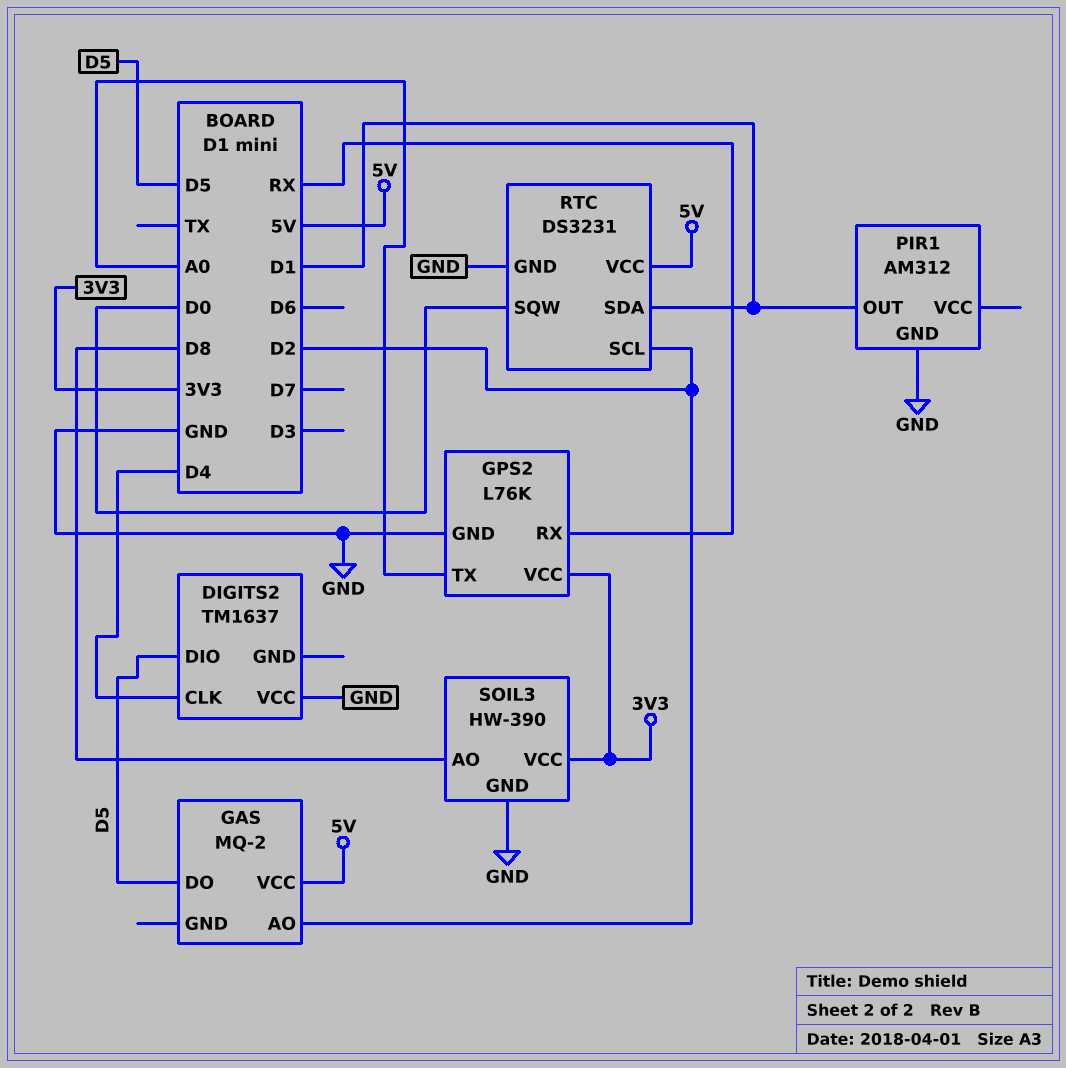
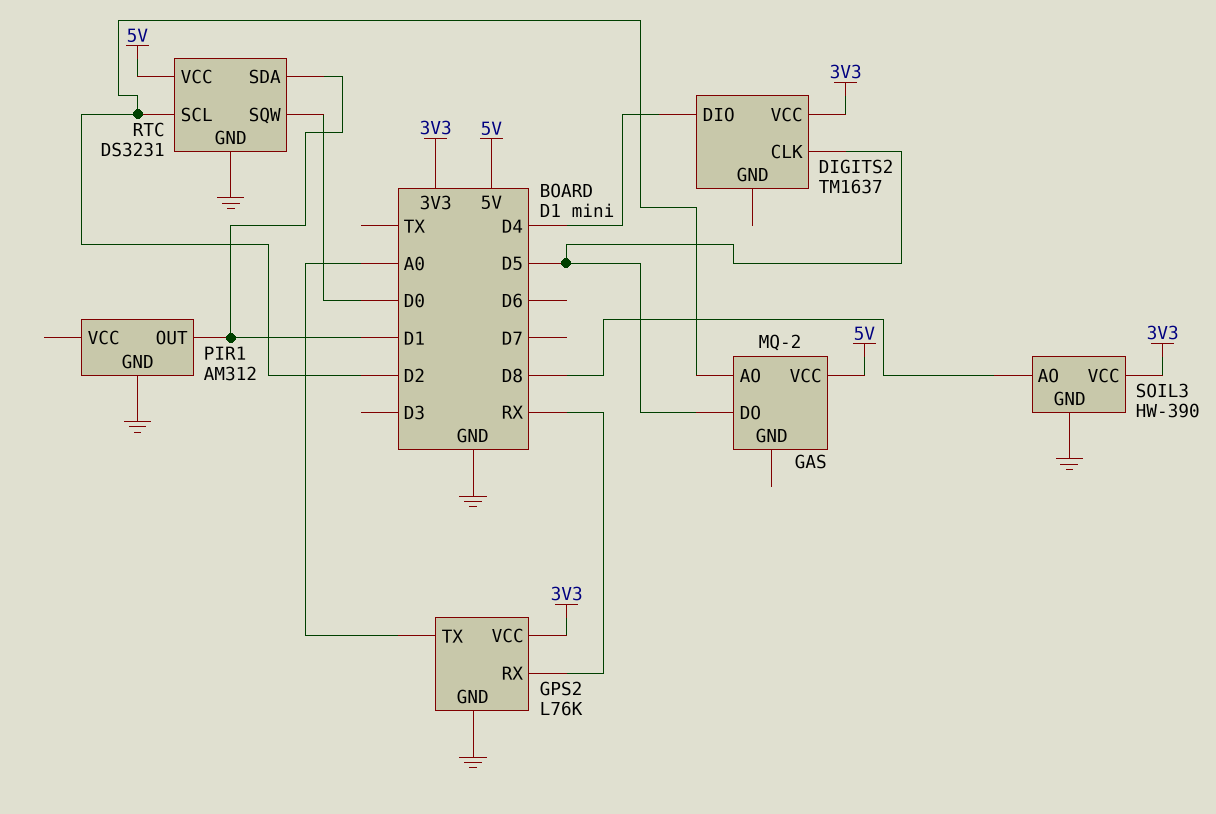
DIGITS2 pin CLK: D4 -> D5
DIGITS2 pin DIO: D5 -> D4
DIGITS2 pin VCC: GND -> 3V3

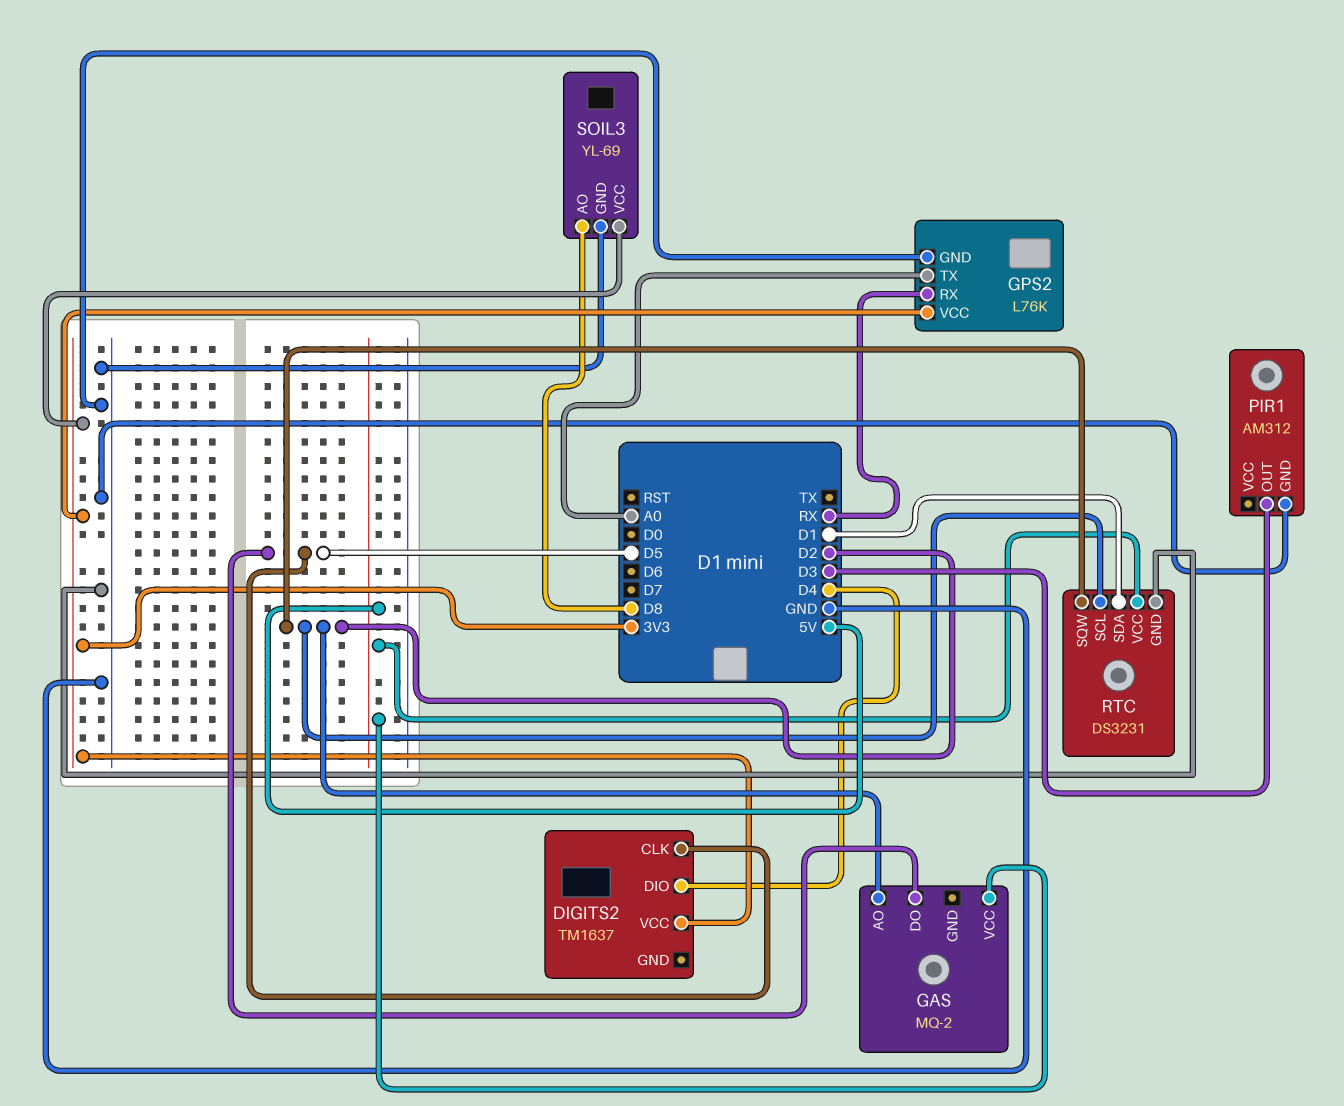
PIR1 pin OUT: D1 -> D3
RTC pin SQW: D0 -> D2
SOIL3: HW-390 -> YL-69

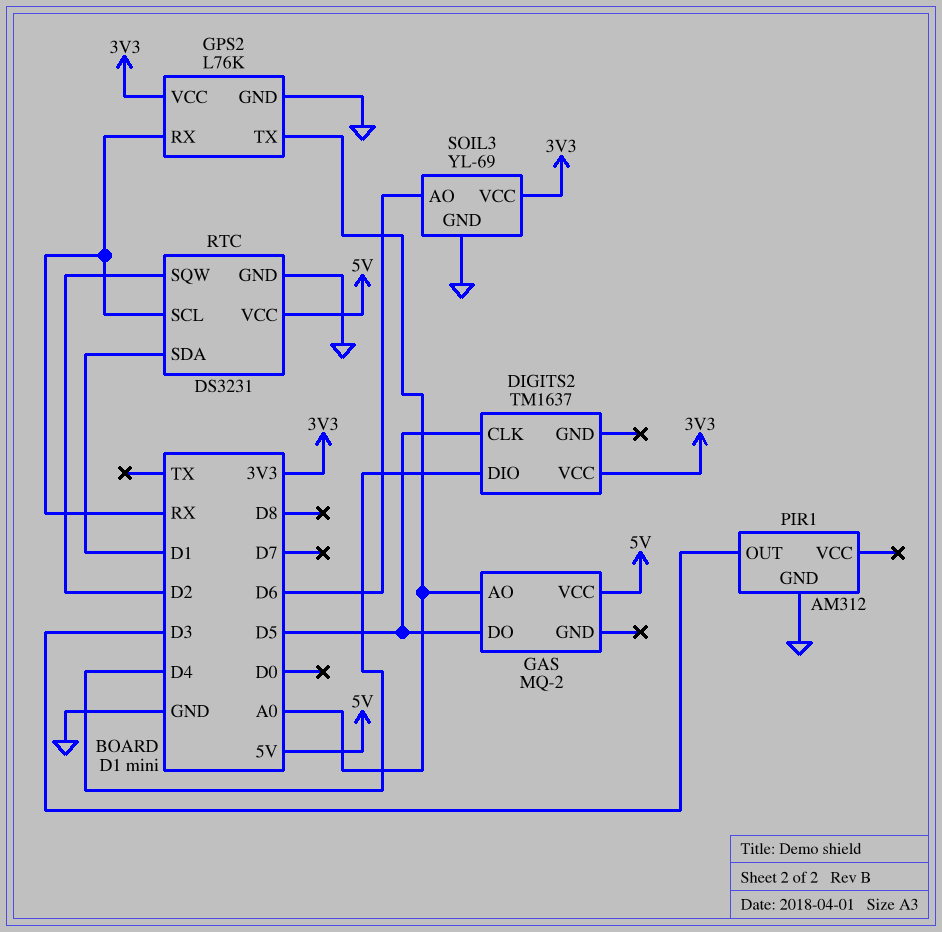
GAS pin AO: D2 -> A0
RTC pin SCL: D2 -> RX
SOIL3 pin AO: D8 -> D6

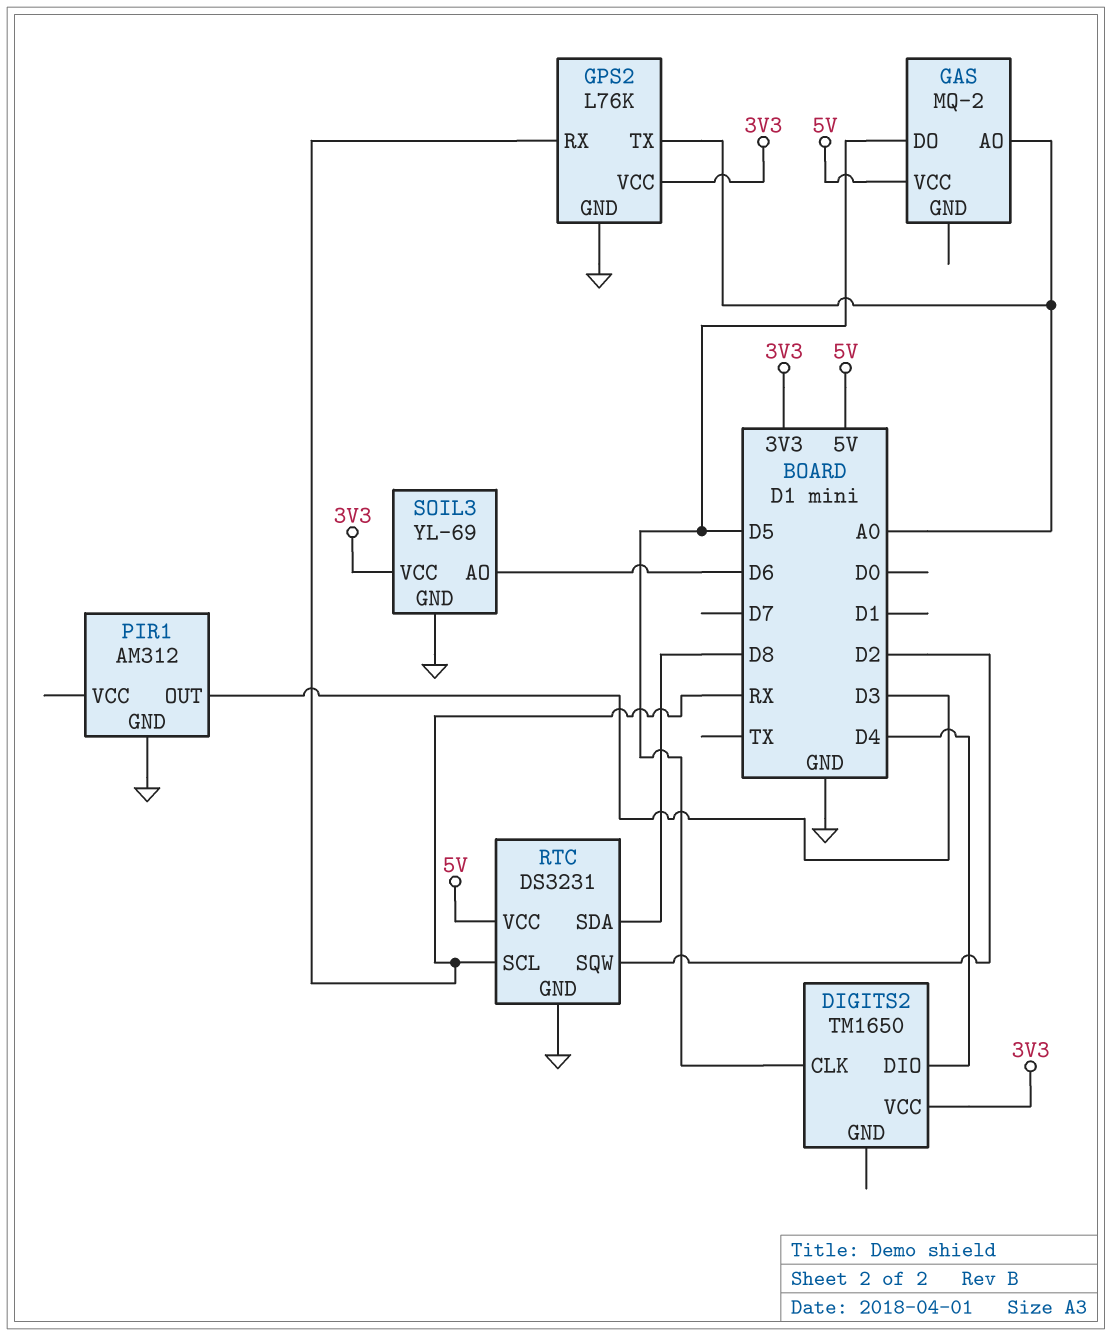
DIGITS2: TM1637 -> TM1650
RTC pin SDA: D1 -> D8

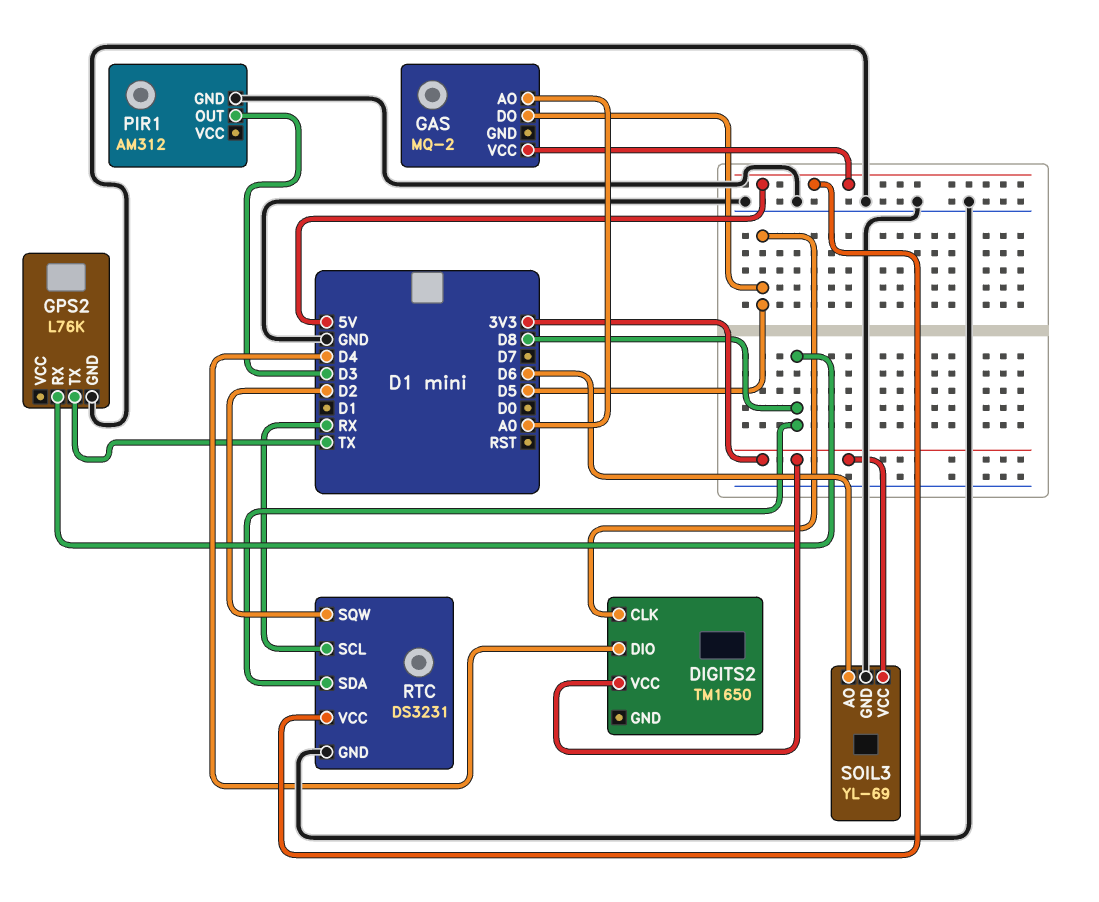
GPS2 pin RX: RX -> D8
GPS2 pin TX: A0 -> TX
GPS2 pin VCC: 3V3 -> none

